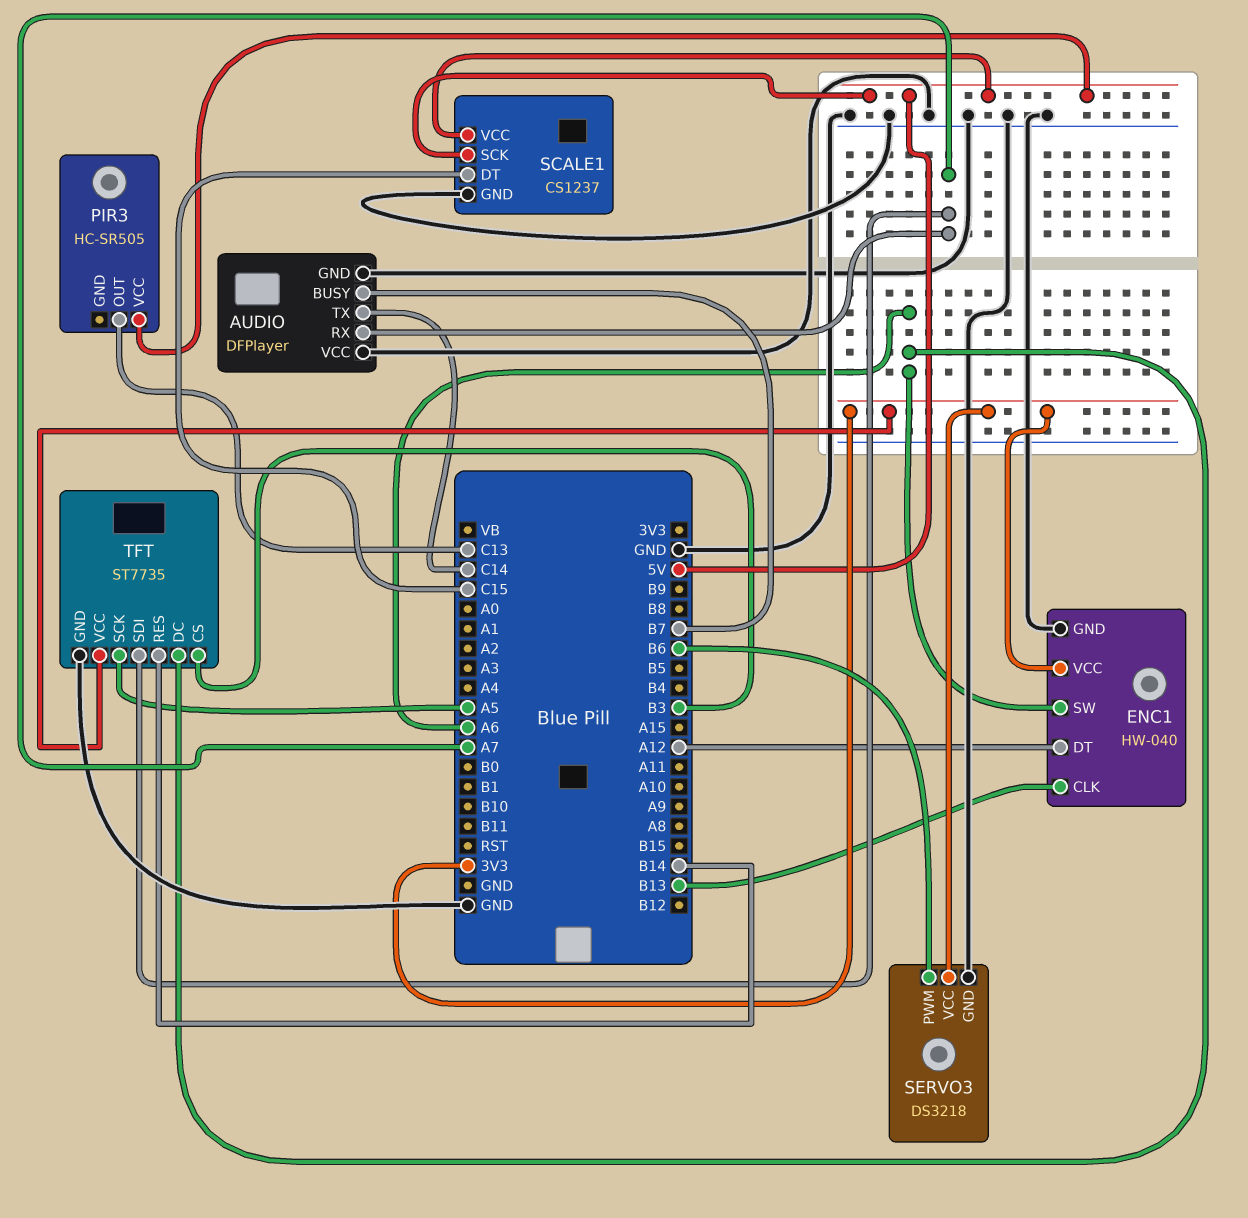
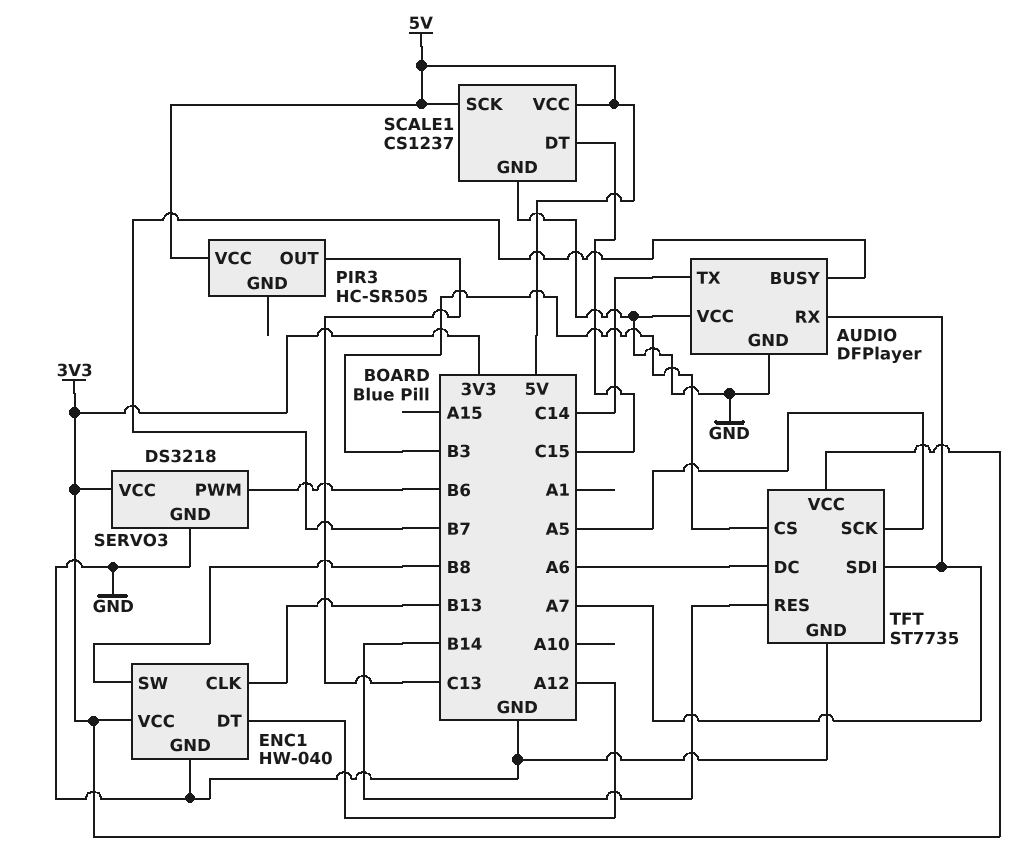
ENC1 pin SW: A6 -> B8

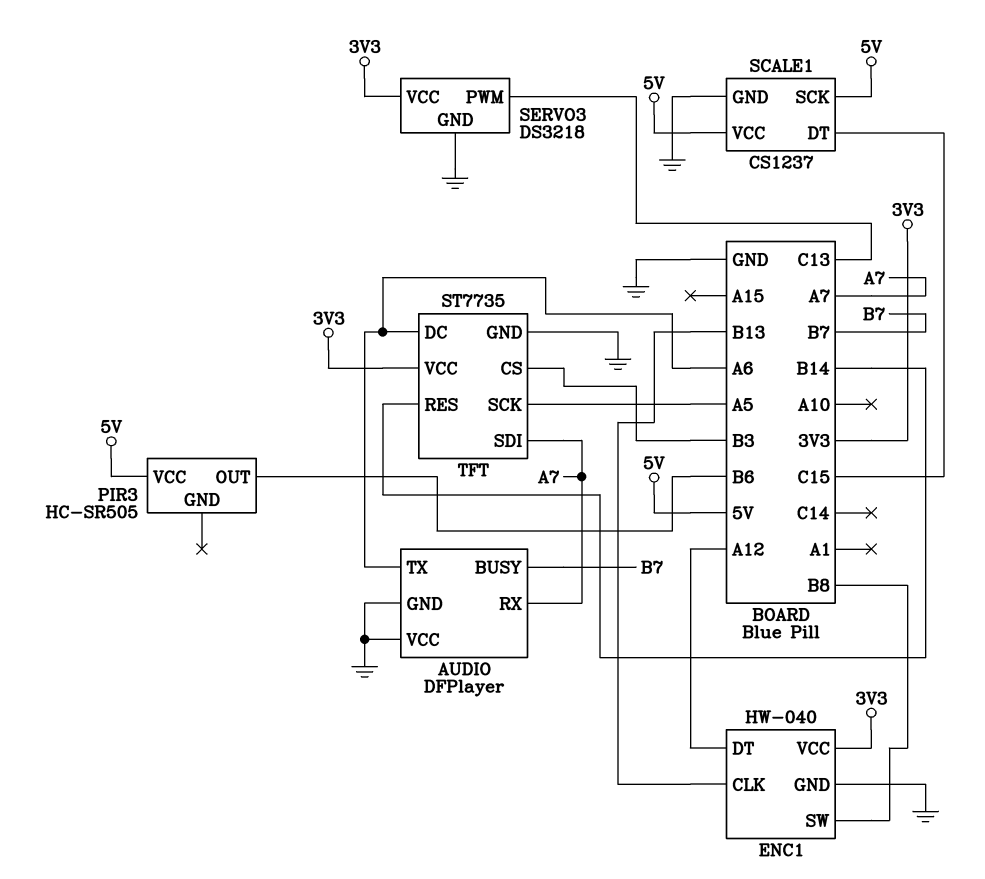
AUDIO pin TX: C14 -> A6
PIR3 pin OUT: C13 -> B6
SERVO3 pin PWM: B6 -> C13

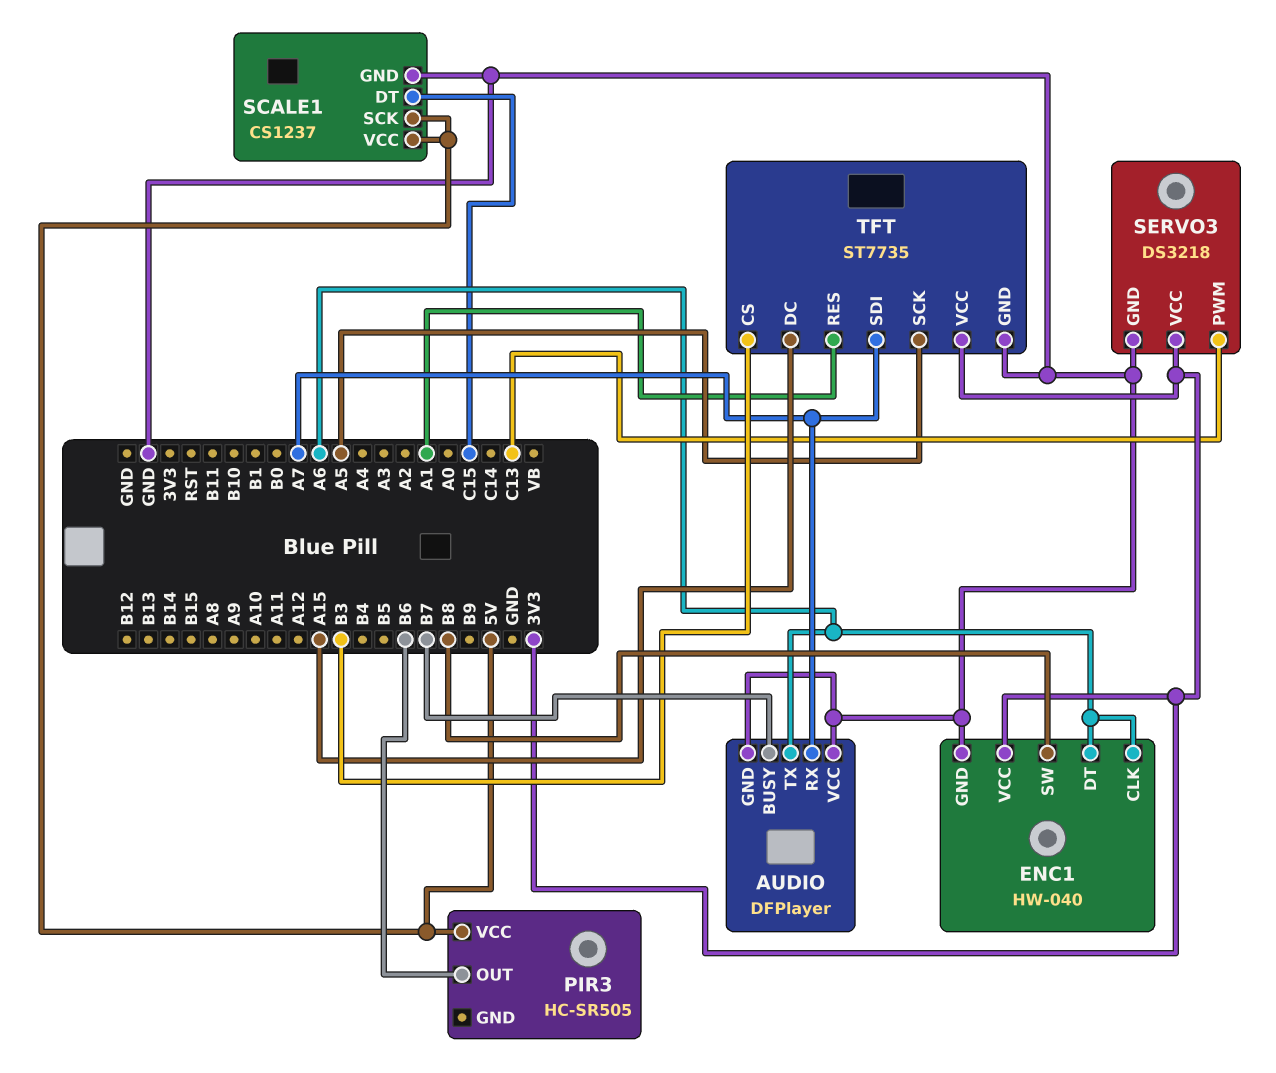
ENC1 pin CLK: B13 -> A6
ENC1 pin DT: A12 -> A6
TFT pin DC: A6 -> A15
TFT pin RES: B14 -> A1

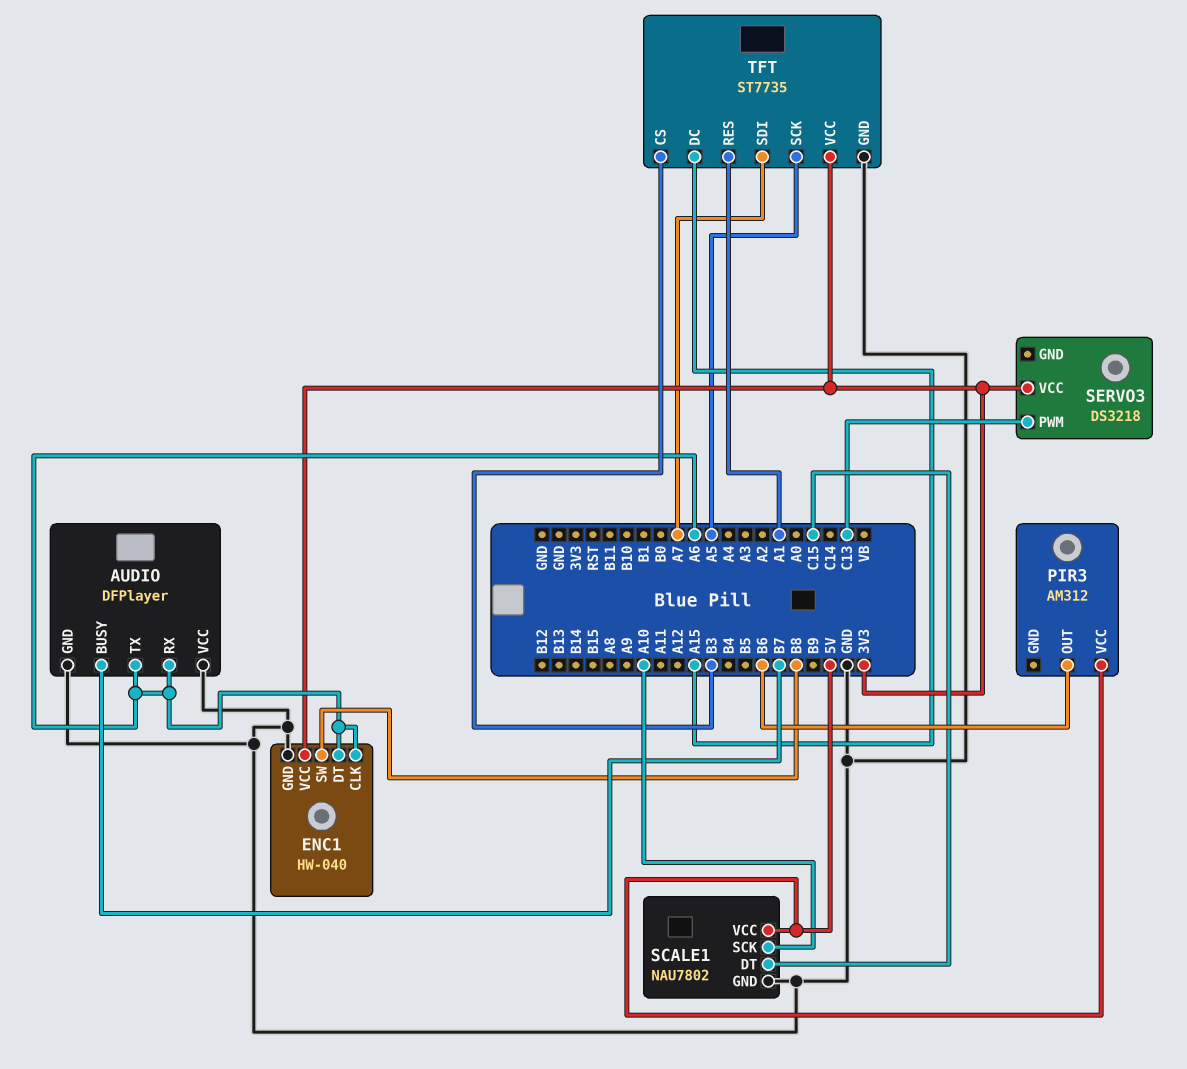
AUDIO pin RX: A7 -> A6
PIR3: HC-SR505 -> AM312
SCALE1: CS1237 -> NAU7802
SCALE1 pin SCK: 5V -> A10
SERVO3 pin GND: GND -> none

